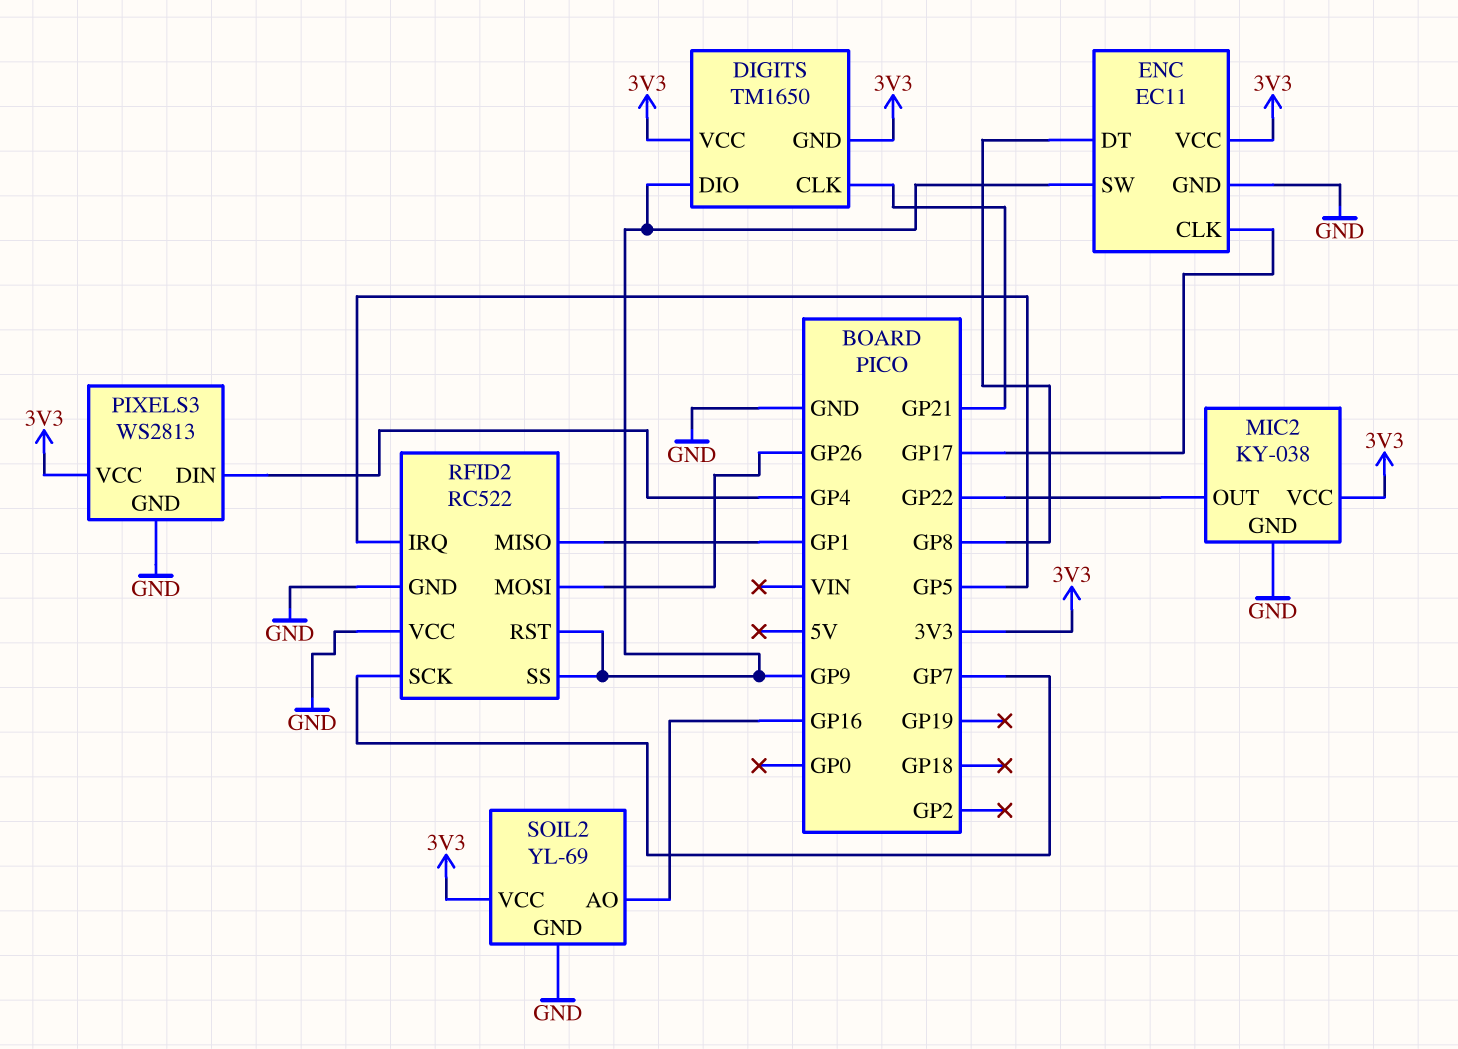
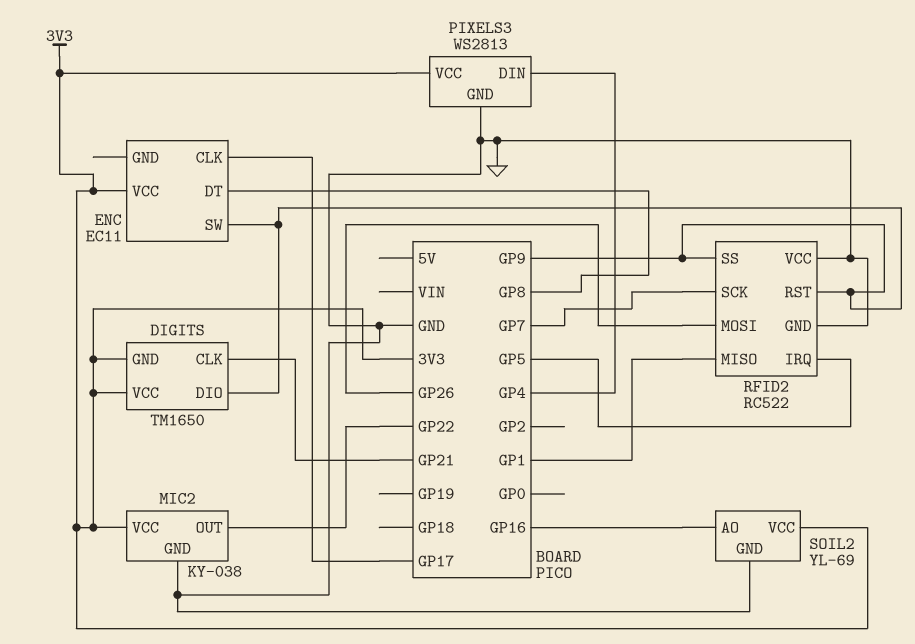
ENC pin GND: GND -> none

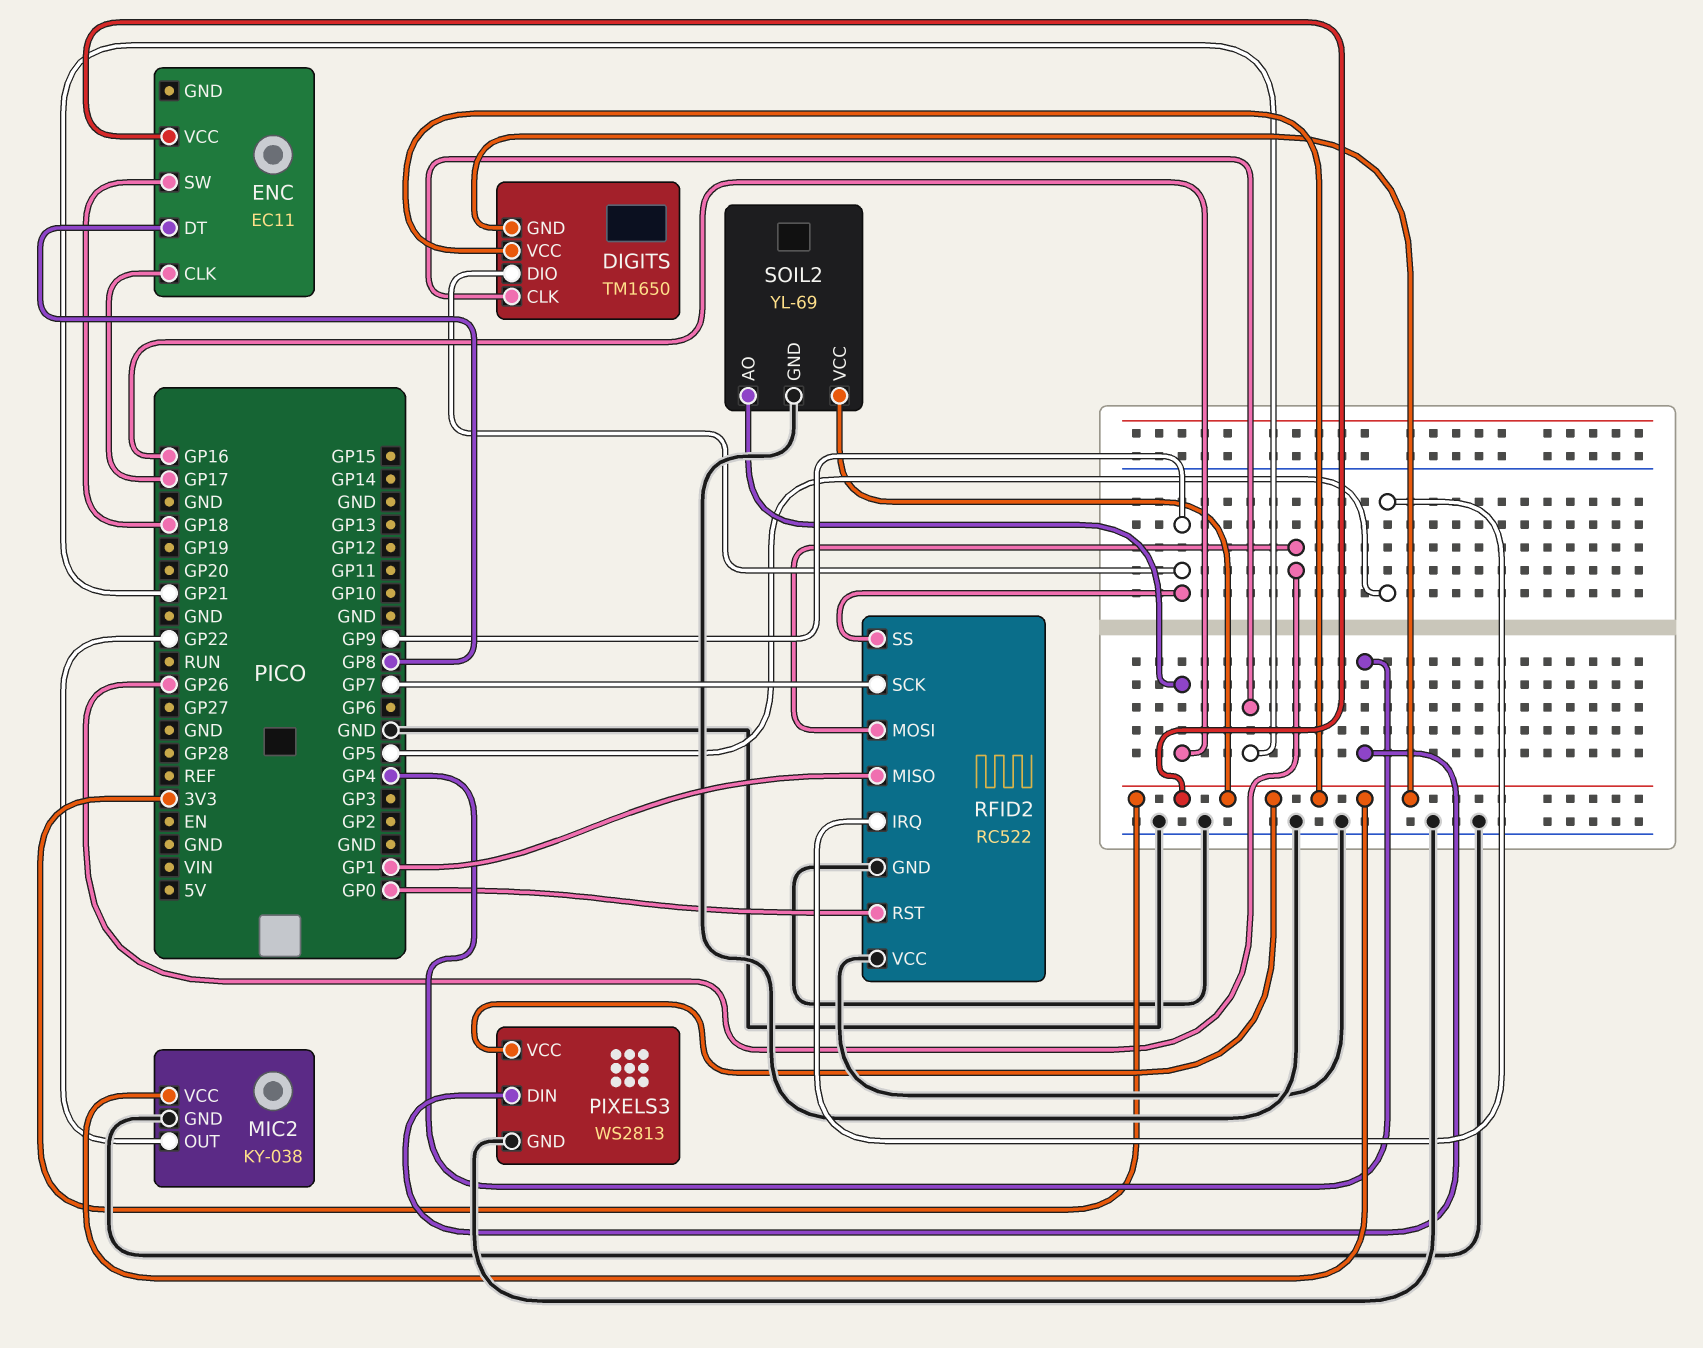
ENC pin SW: GP9 -> GP18
RFID2 pin RST: GP9 -> GP0

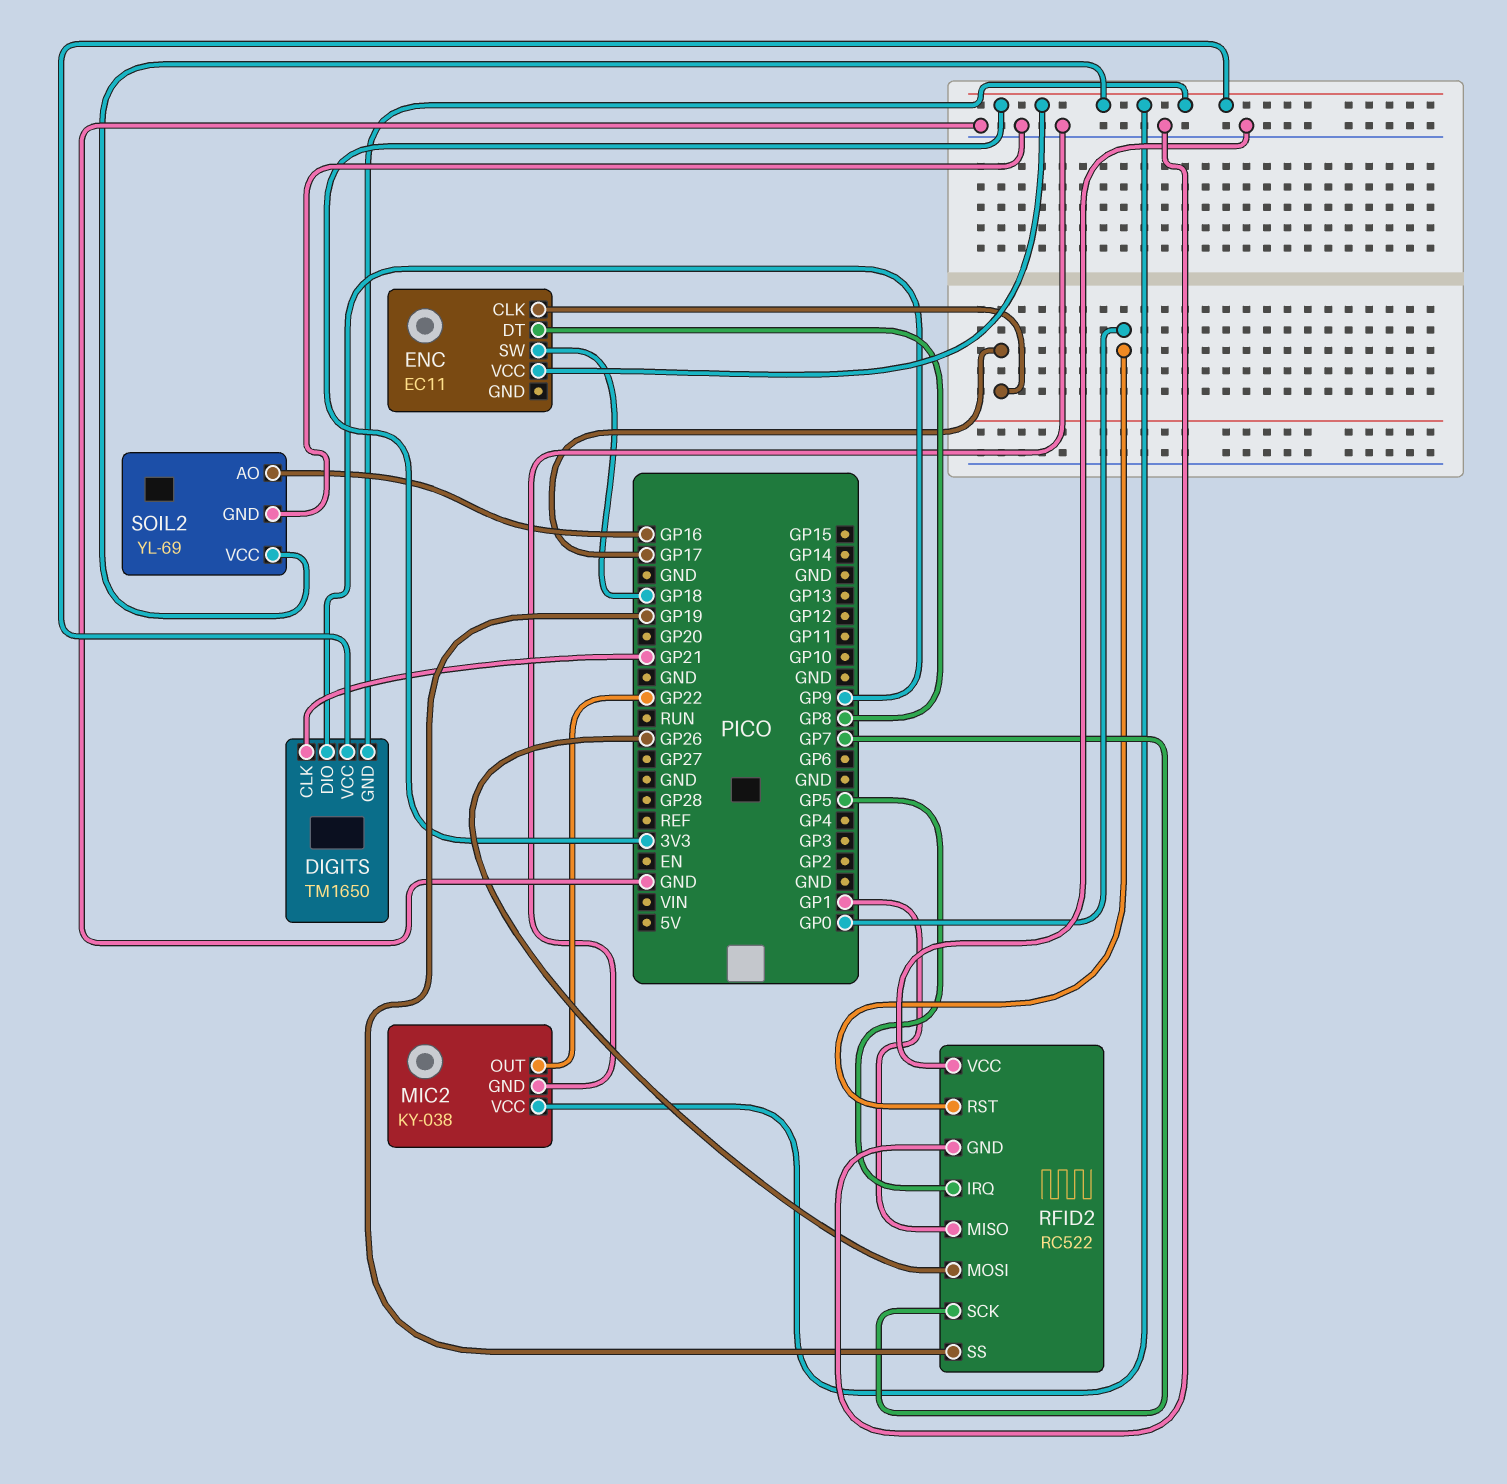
PIXELS3: WS2813 -> none
PIXELS3 pin DIN: GP4 -> none
PIXELS3 pin GND: GND -> none
PIXELS3 pin VCC: 3V3 -> none
RFID2 pin SS: GP9 -> GP19

